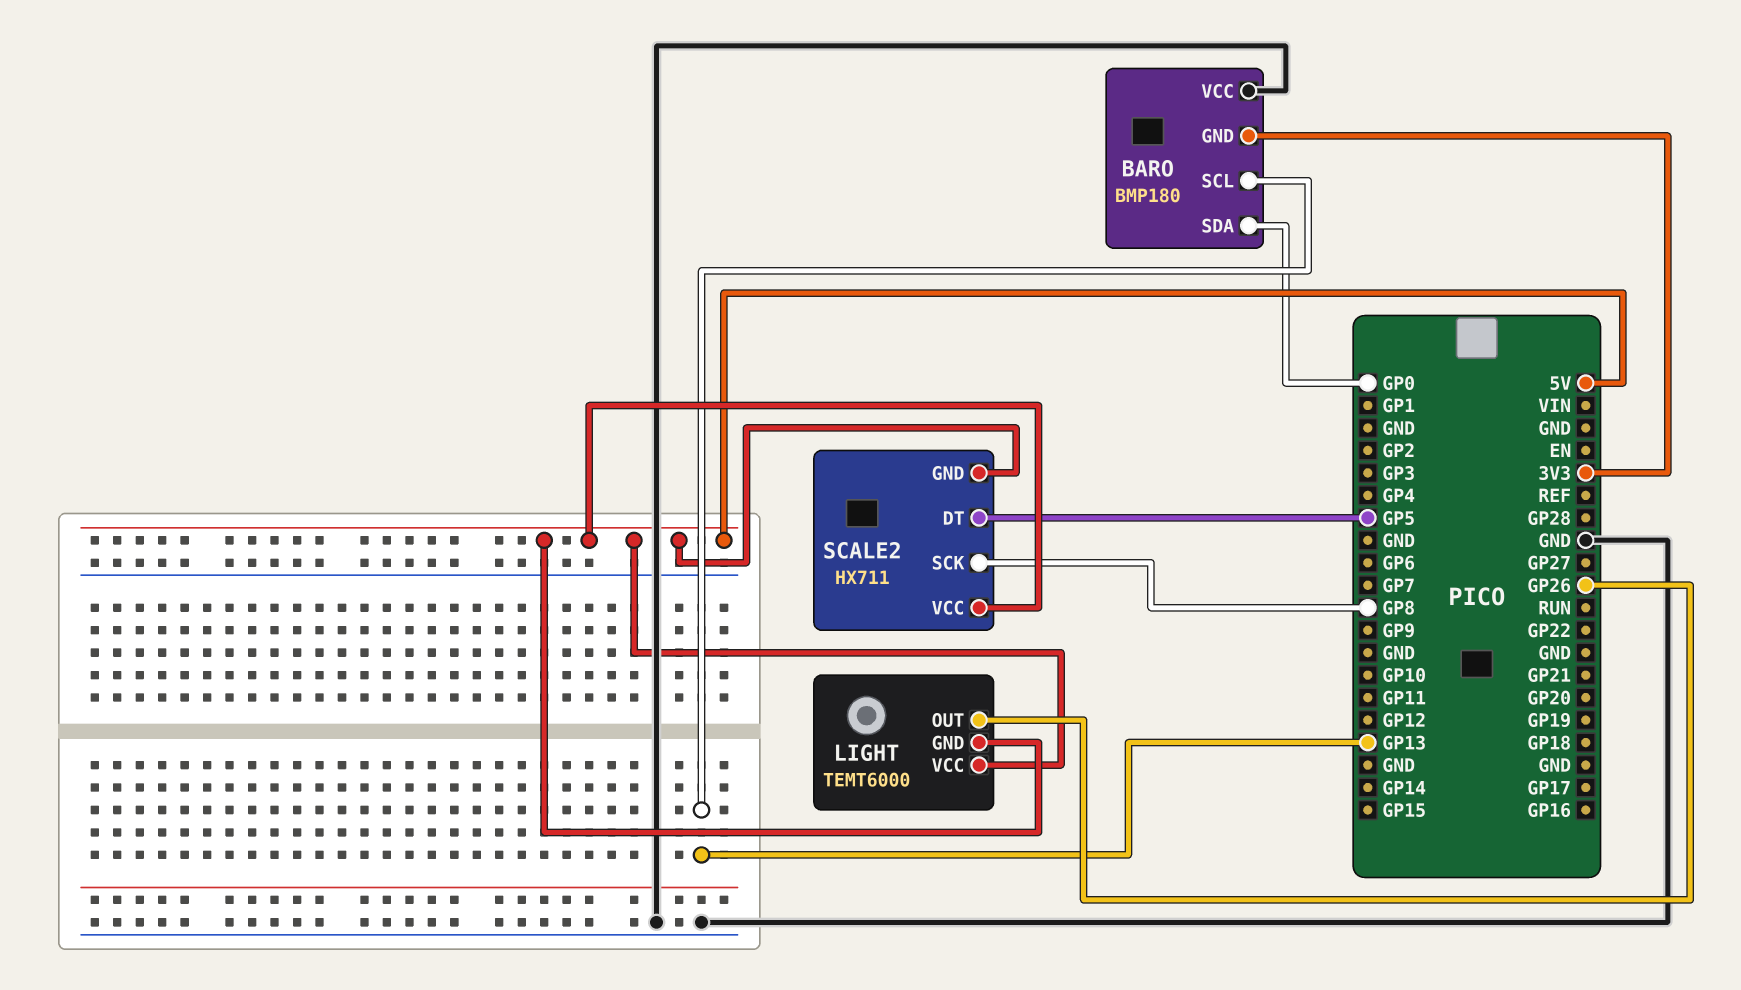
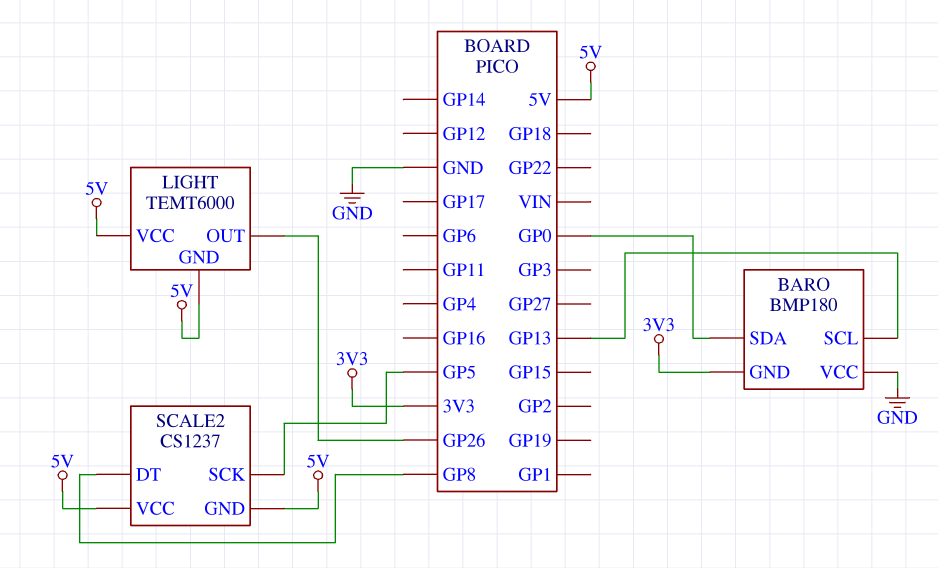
SCALE2: HX711 -> CS1237
SCALE2 pin DT: GP5 -> GP8
SCALE2 pin SCK: GP8 -> GP5

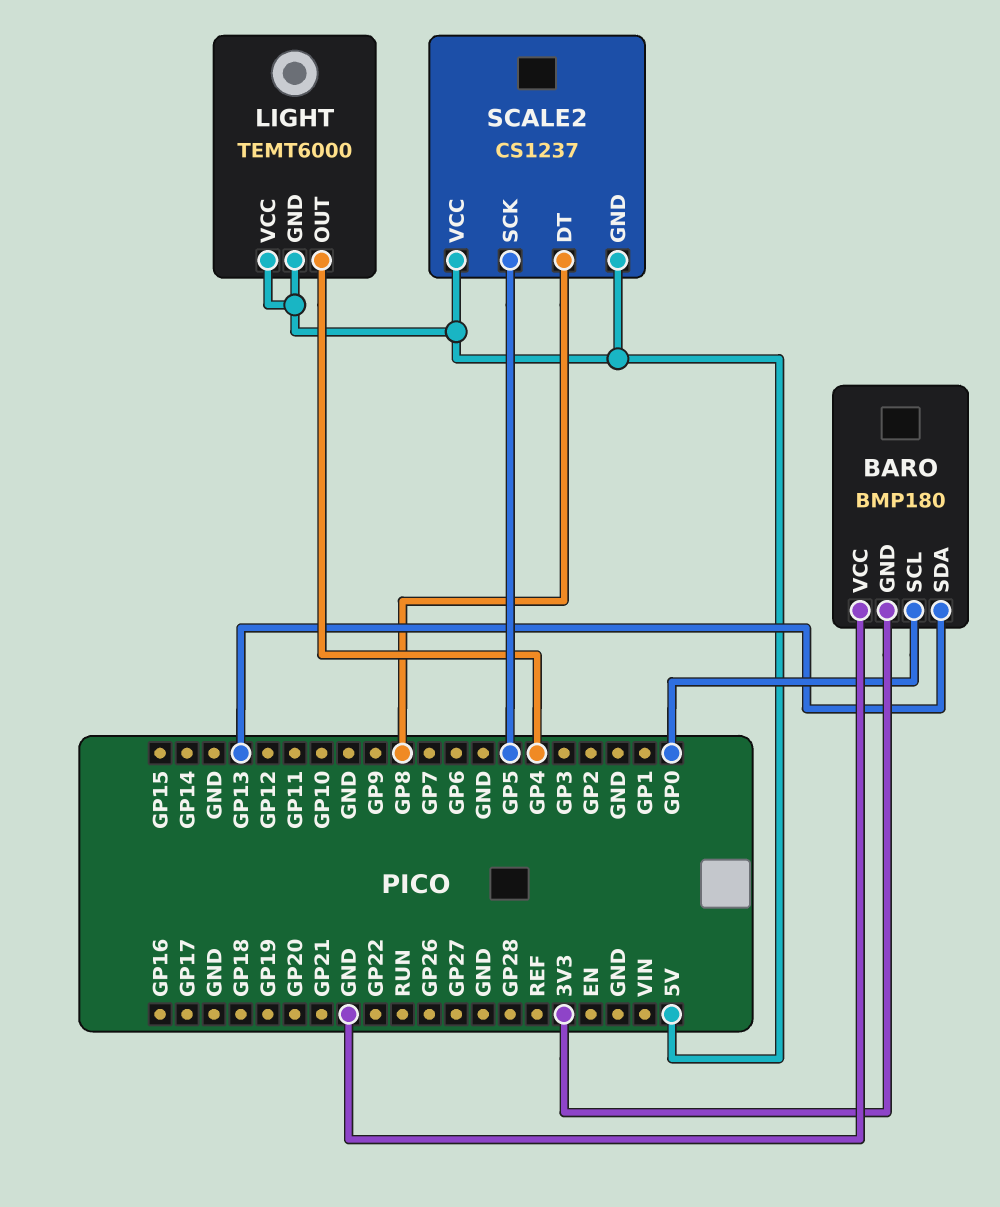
BARO pin SCL: GP13 -> GP0
BARO pin SDA: GP0 -> GP13
LIGHT pin OUT: GP26 -> GP4

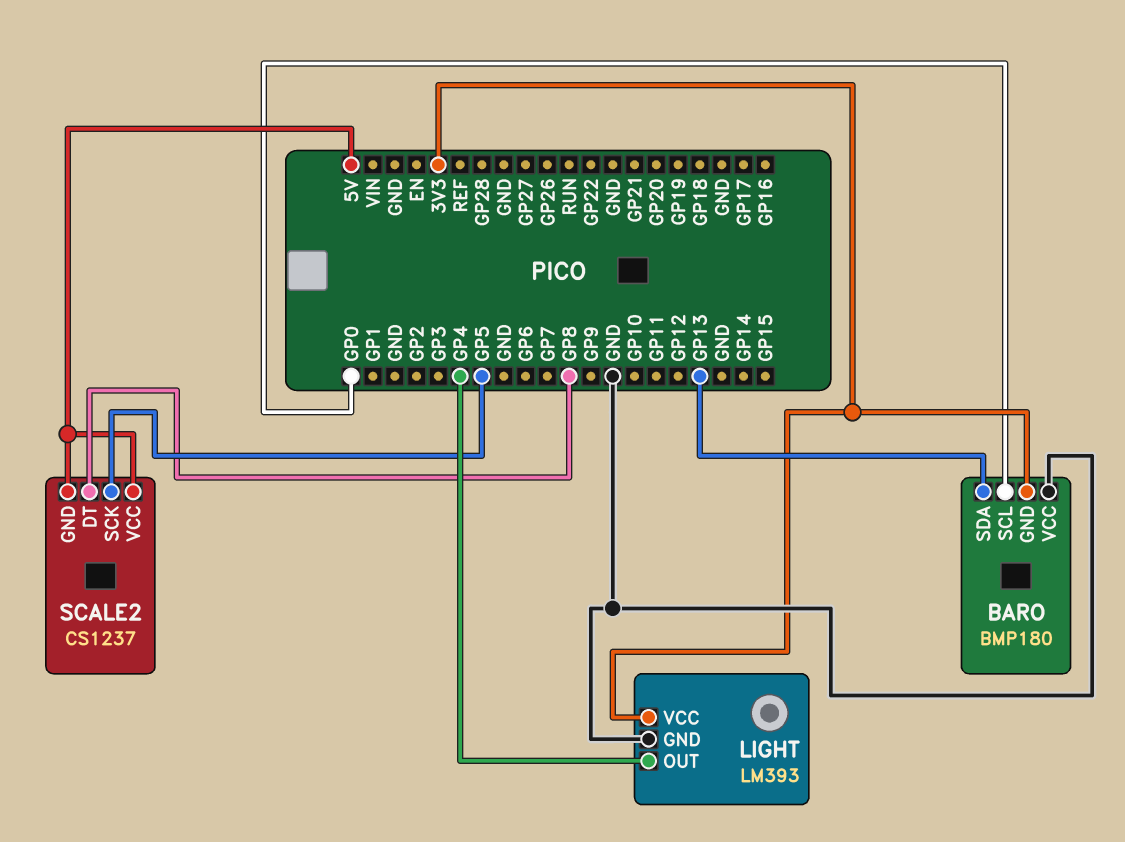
LIGHT: TEMT6000 -> LM393
LIGHT pin GND: 5V -> GND
LIGHT pin VCC: 5V -> 3V3

